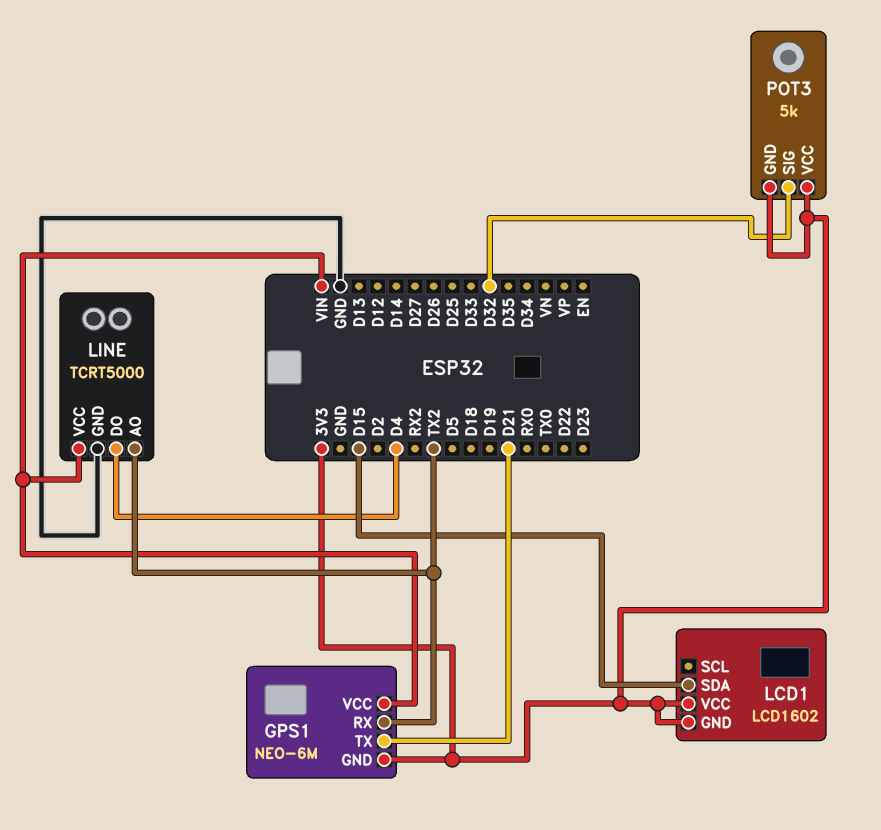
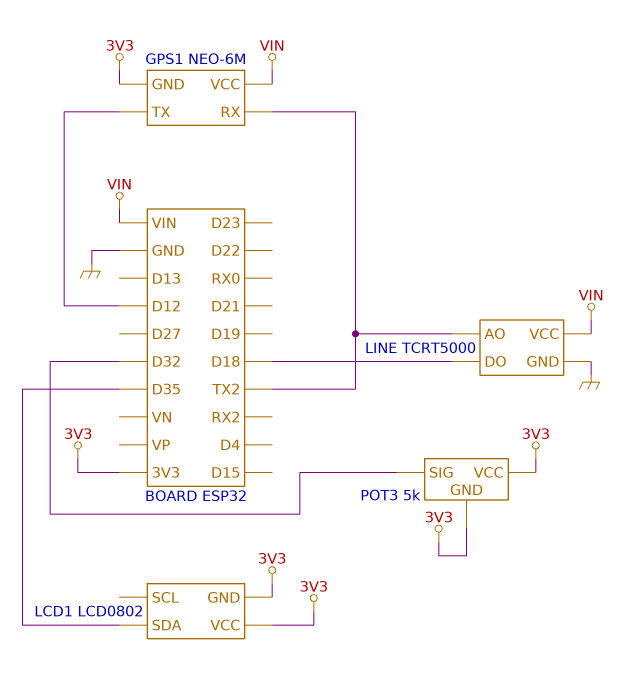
GPS1 pin TX: D21 -> D12
LCD1: LCD1602 -> LCD0802
LCD1 pin SDA: D15 -> D35
LINE pin DO: D4 -> D18

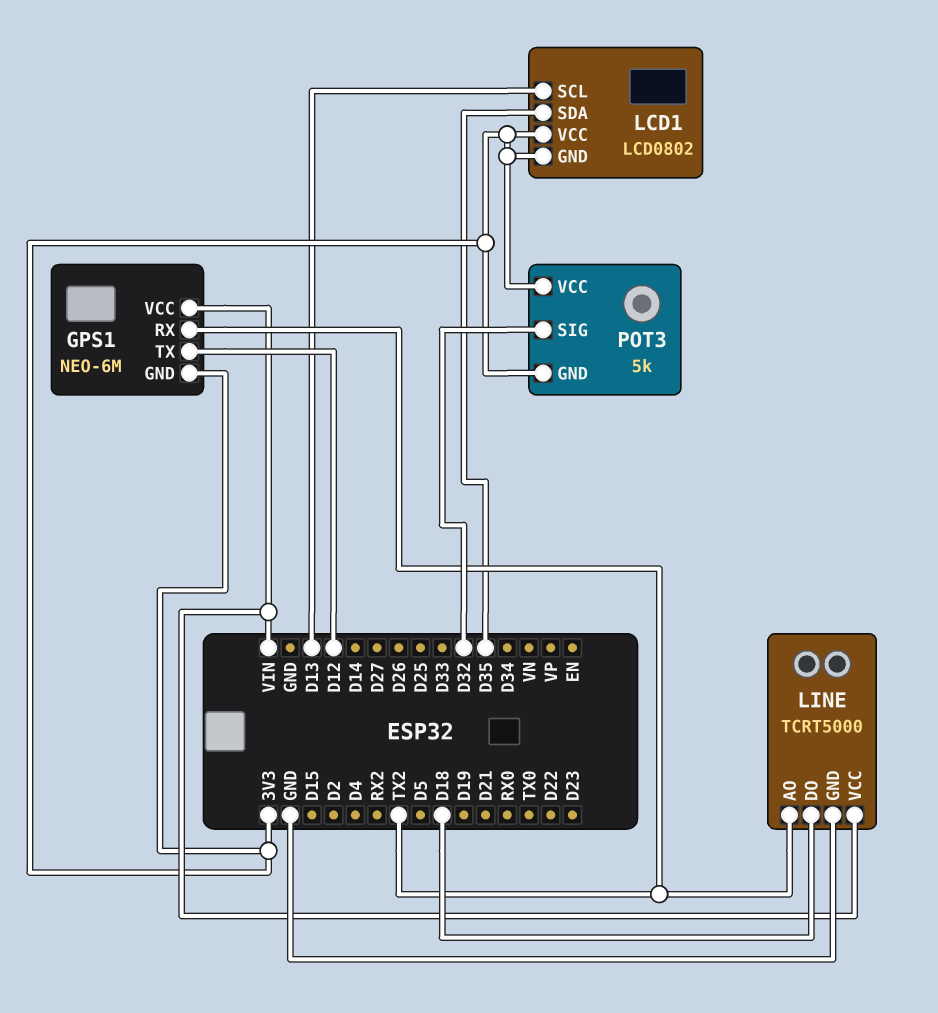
LCD1 pin SCL: none -> D13

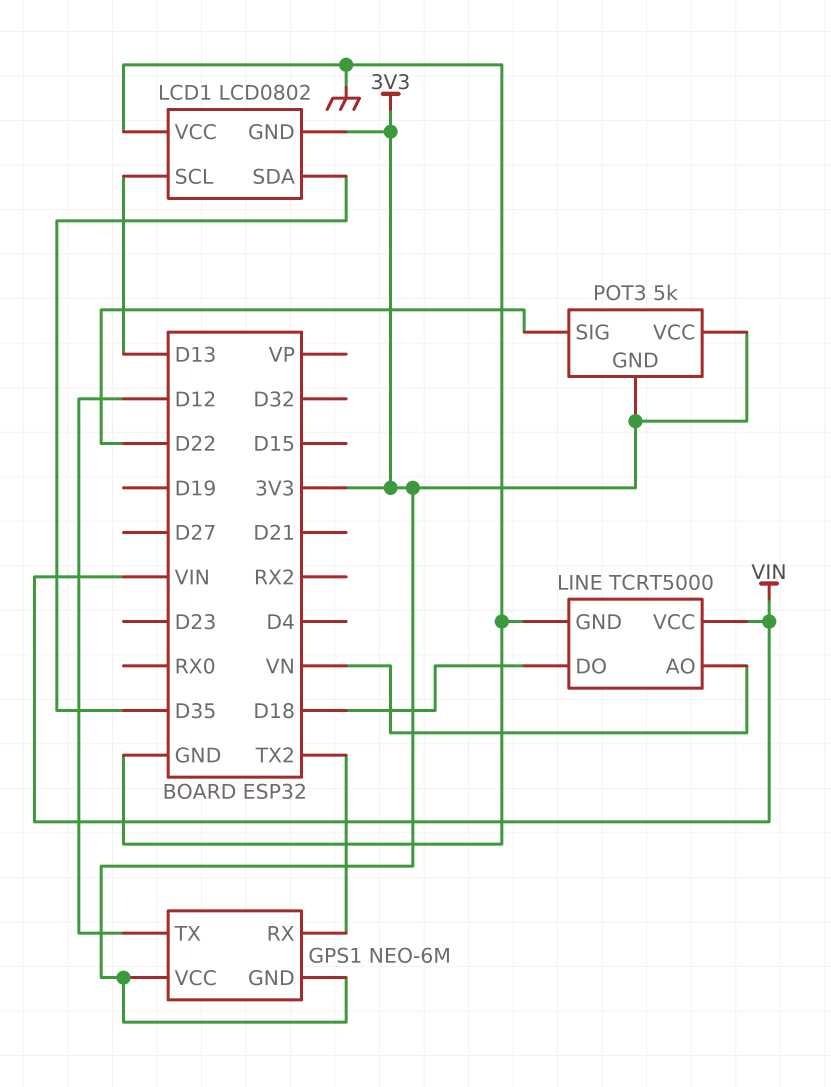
GPS1 pin VCC: VIN -> 3V3
LCD1 pin VCC: 3V3 -> GND
LINE pin AO: TX2 -> VN
POT3 pin SIG: D32 -> D22

